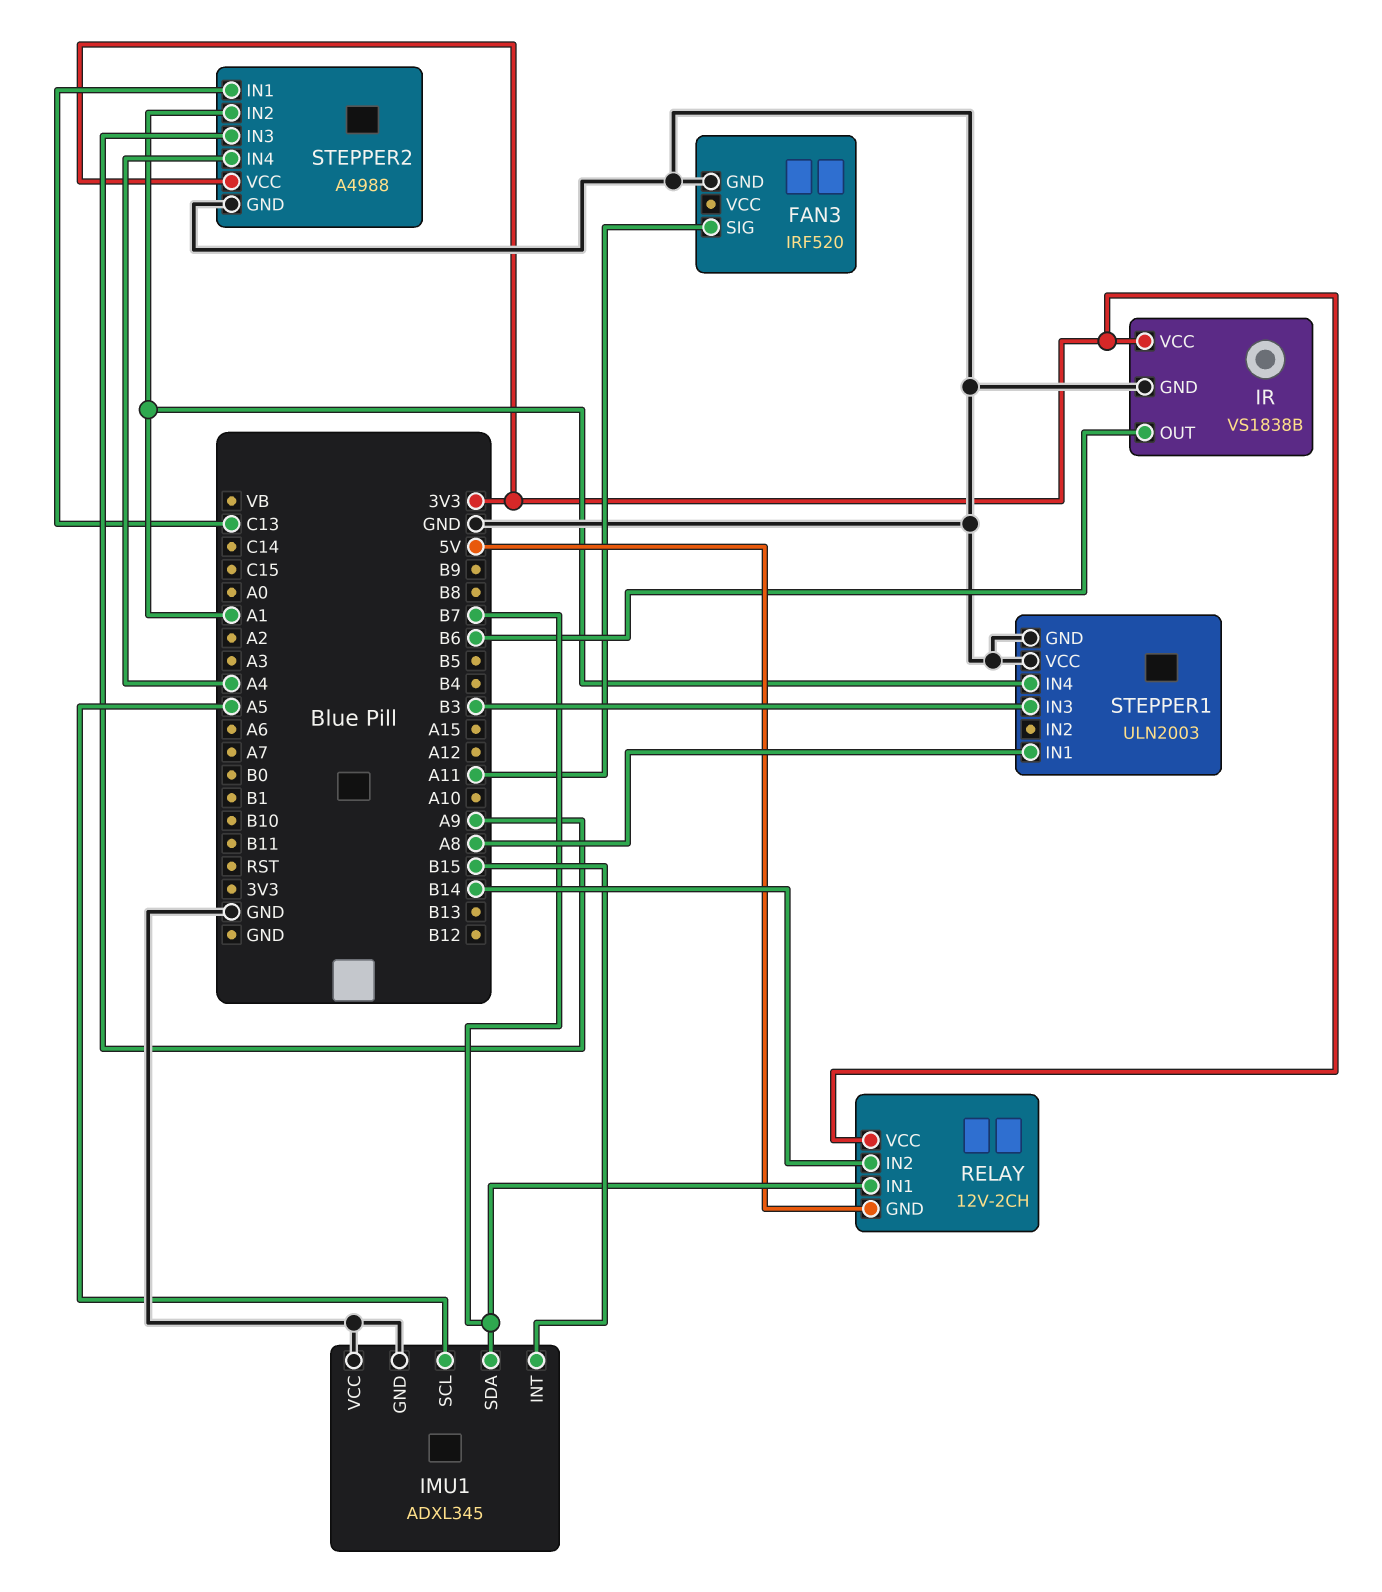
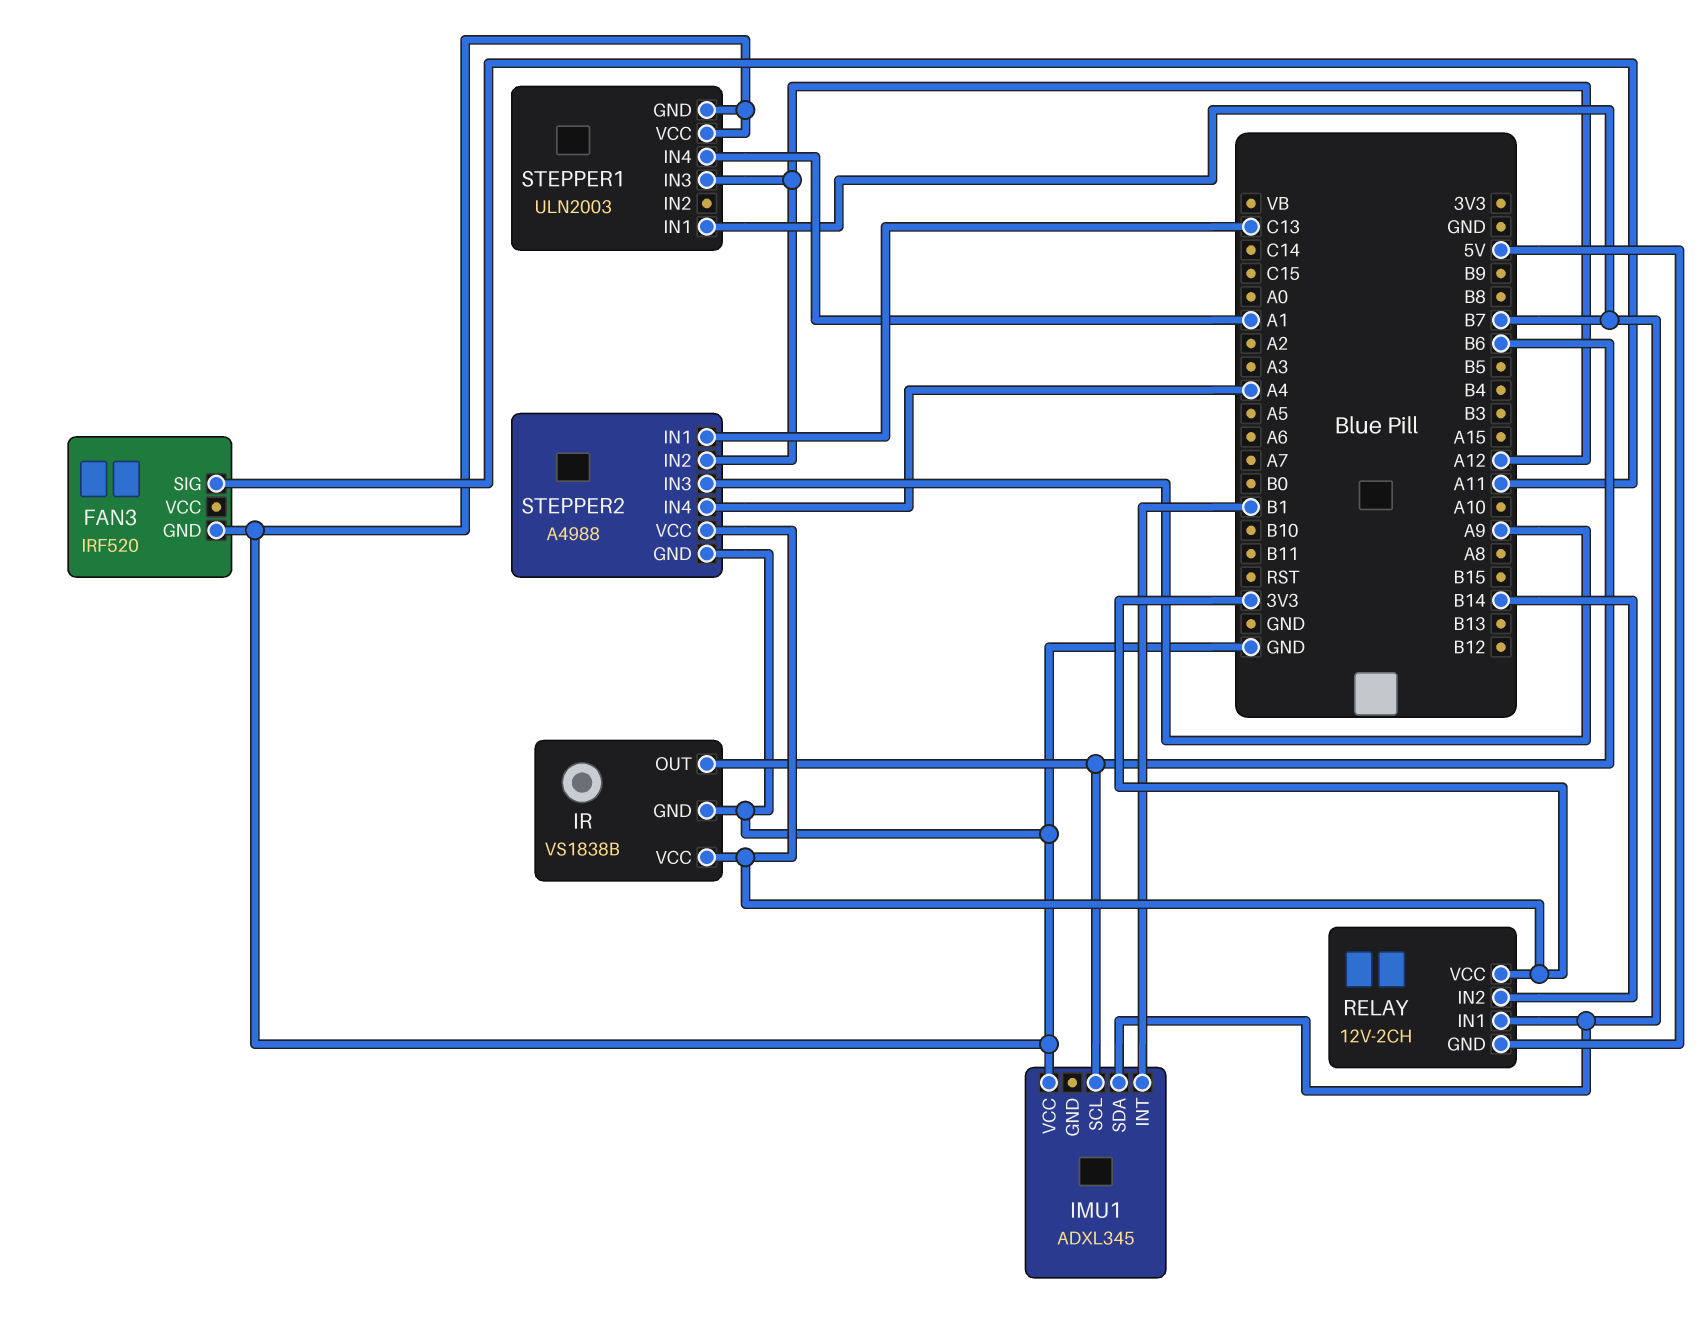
IMU1 pin GND: GND -> none
IMU1 pin INT: B15 -> B1
IMU1 pin SCL: A5 -> B6
STEPPER1 pin IN1: A8 -> B7
STEPPER1 pin IN3: B3 -> A12
STEPPER2 pin IN2: A1 -> A12

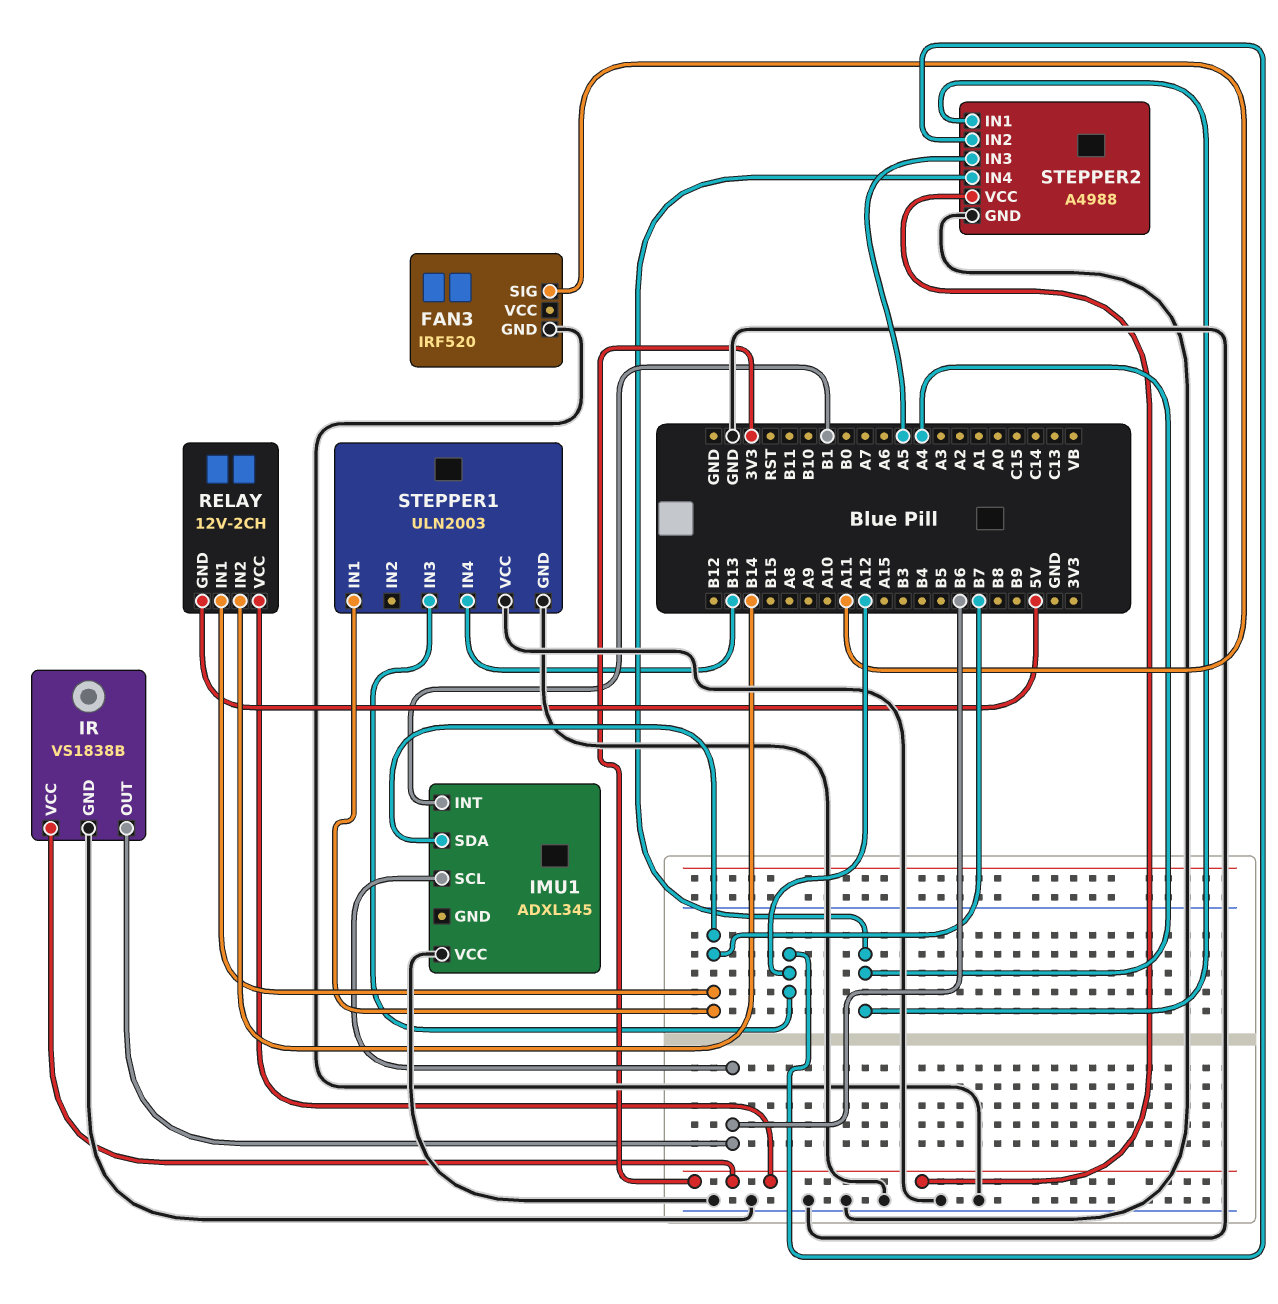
STEPPER1 pin IN4: A1 -> B13
STEPPER2 pin IN1: C13 -> A4
STEPPER2 pin IN3: A9 -> A5

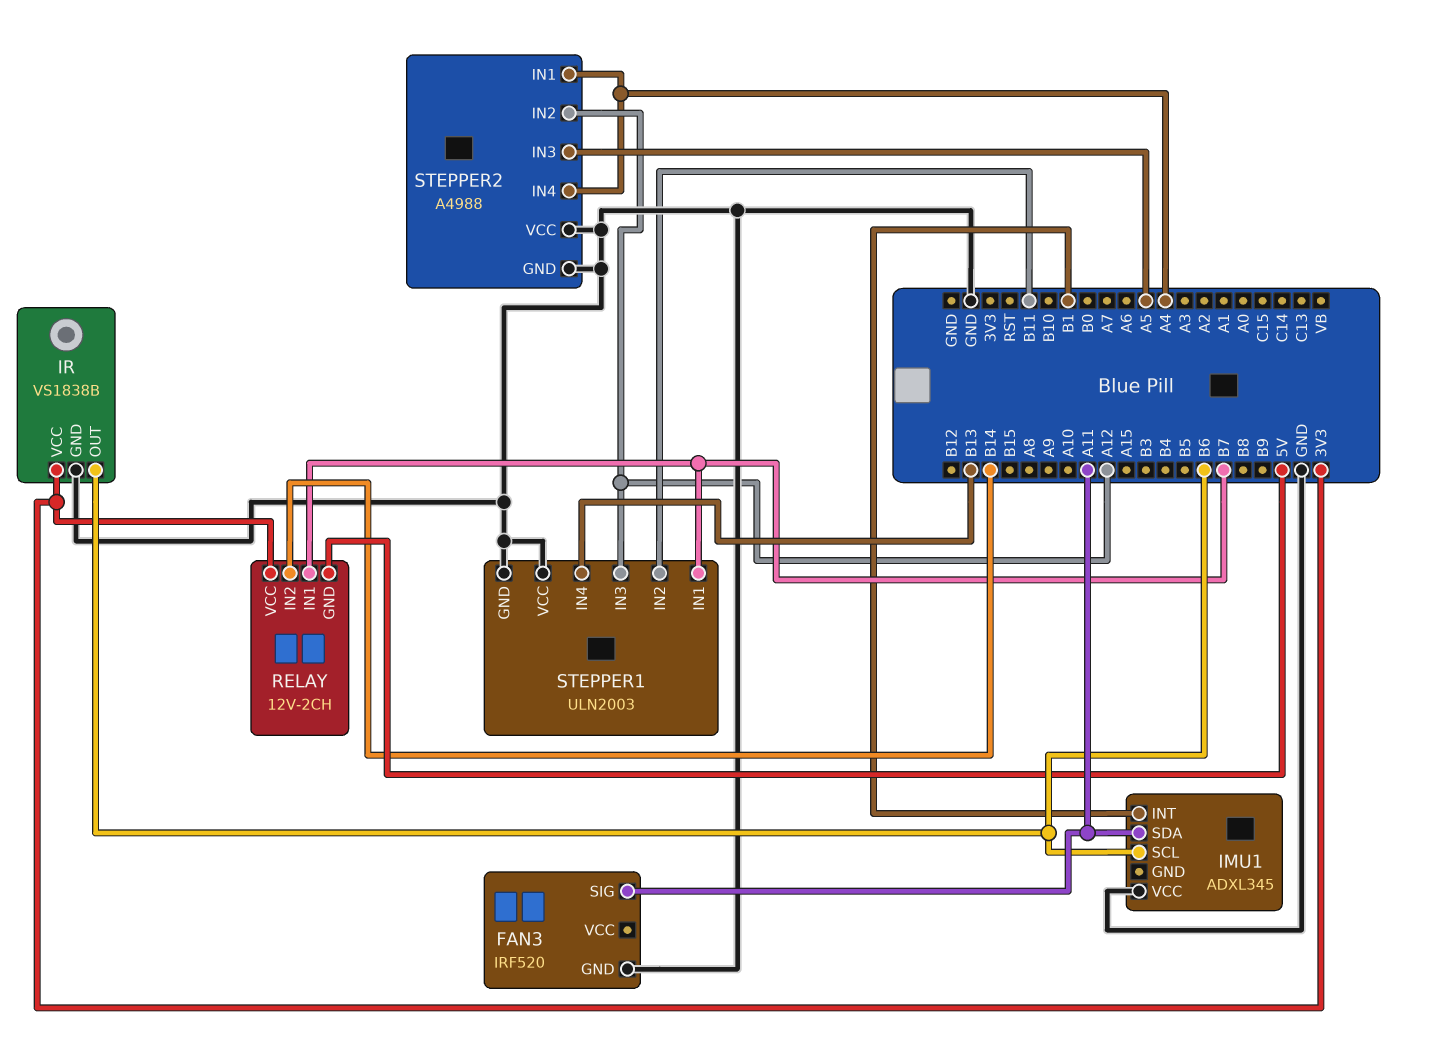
IMU1 pin SDA: B7 -> A11
STEPPER1 pin IN2: none -> B11
STEPPER2 pin VCC: 3V3 -> GND

